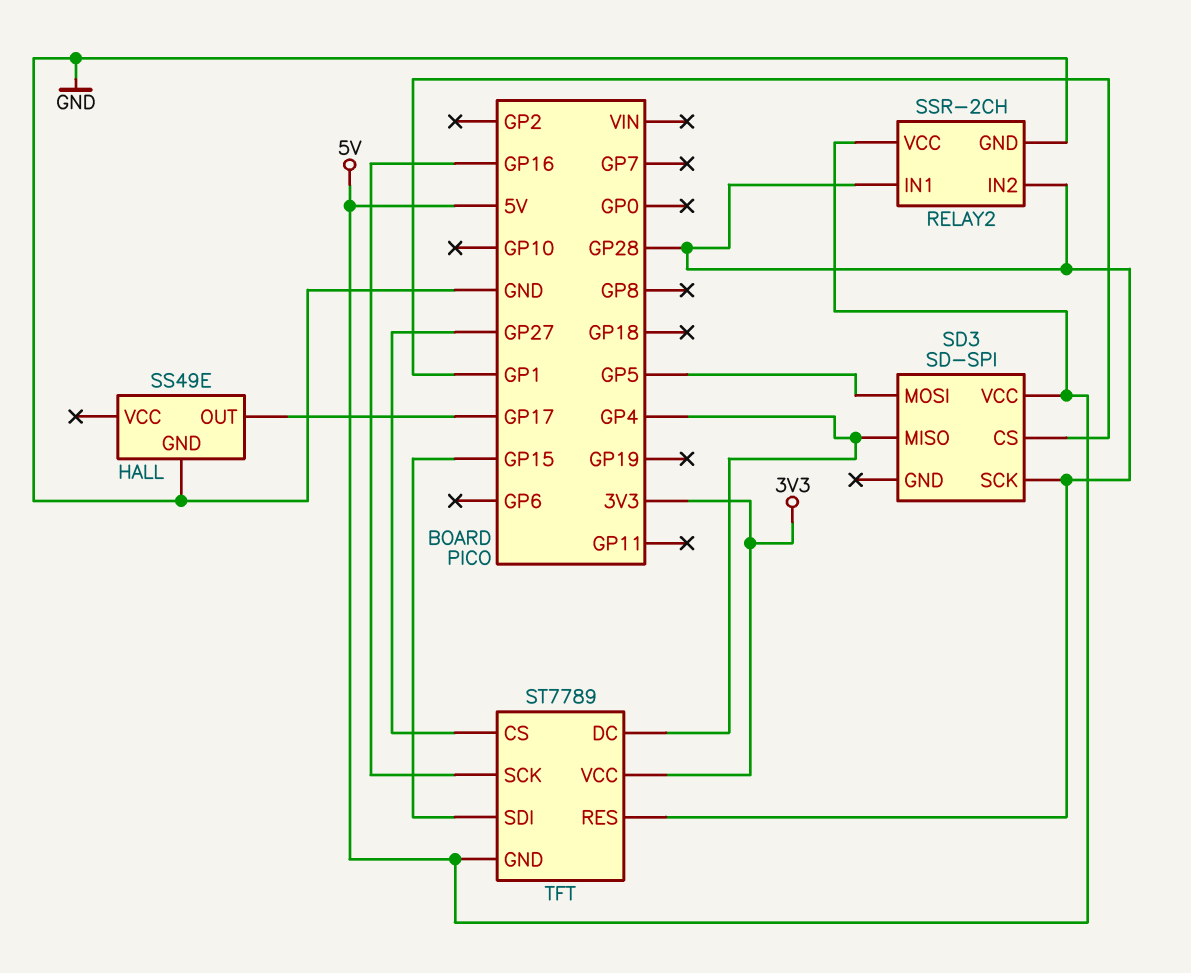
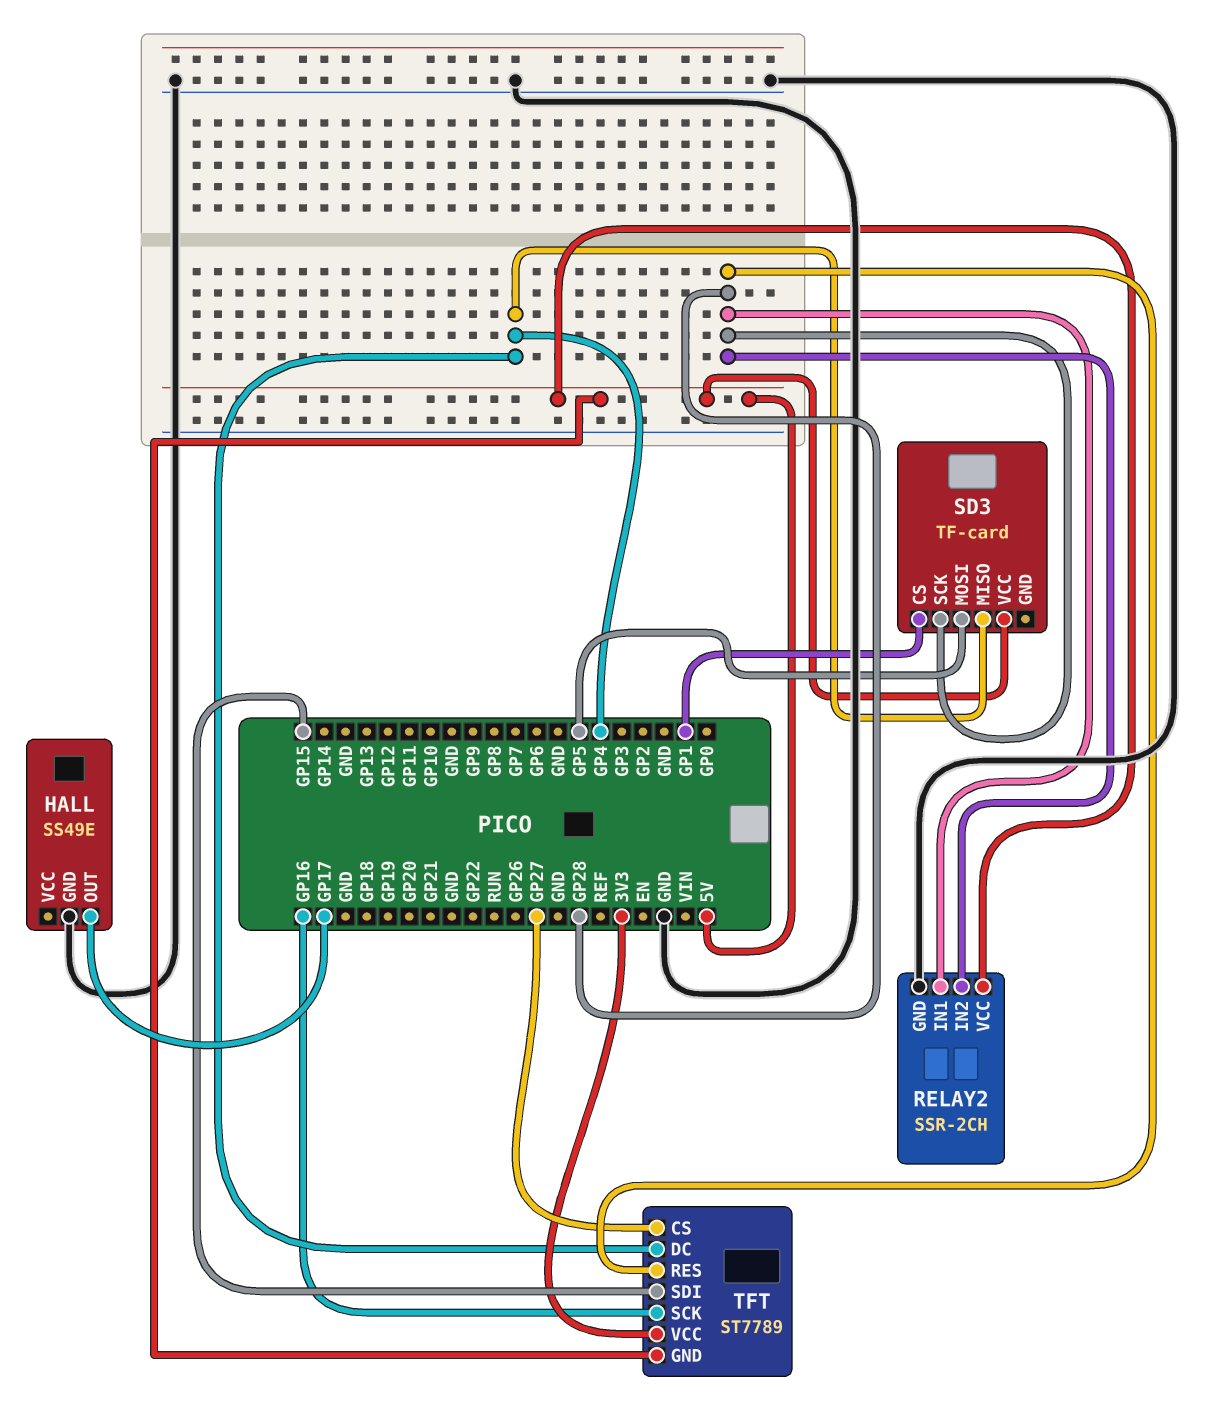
SD3: SD-SPI -> TF-card

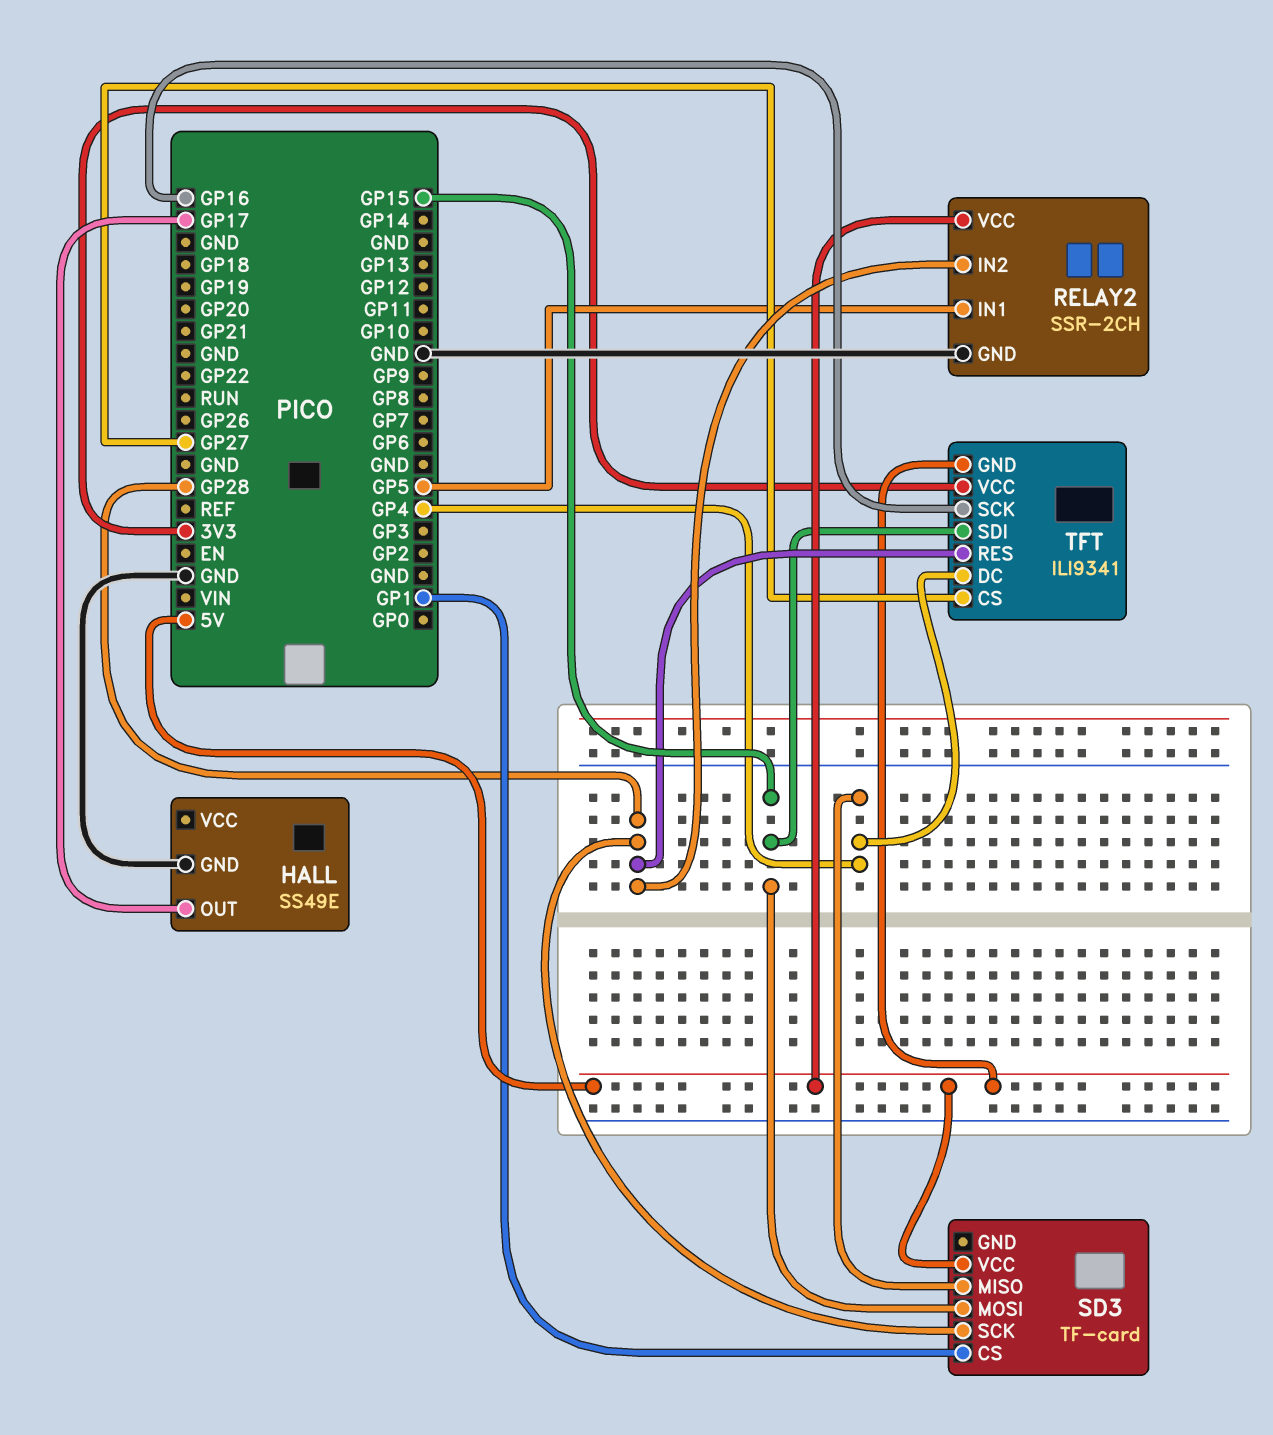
RELAY2 pin IN1: GP28 -> GP5
SD3 pin MOSI: GP5 -> GP15
TFT: ST7789 -> ILI9341

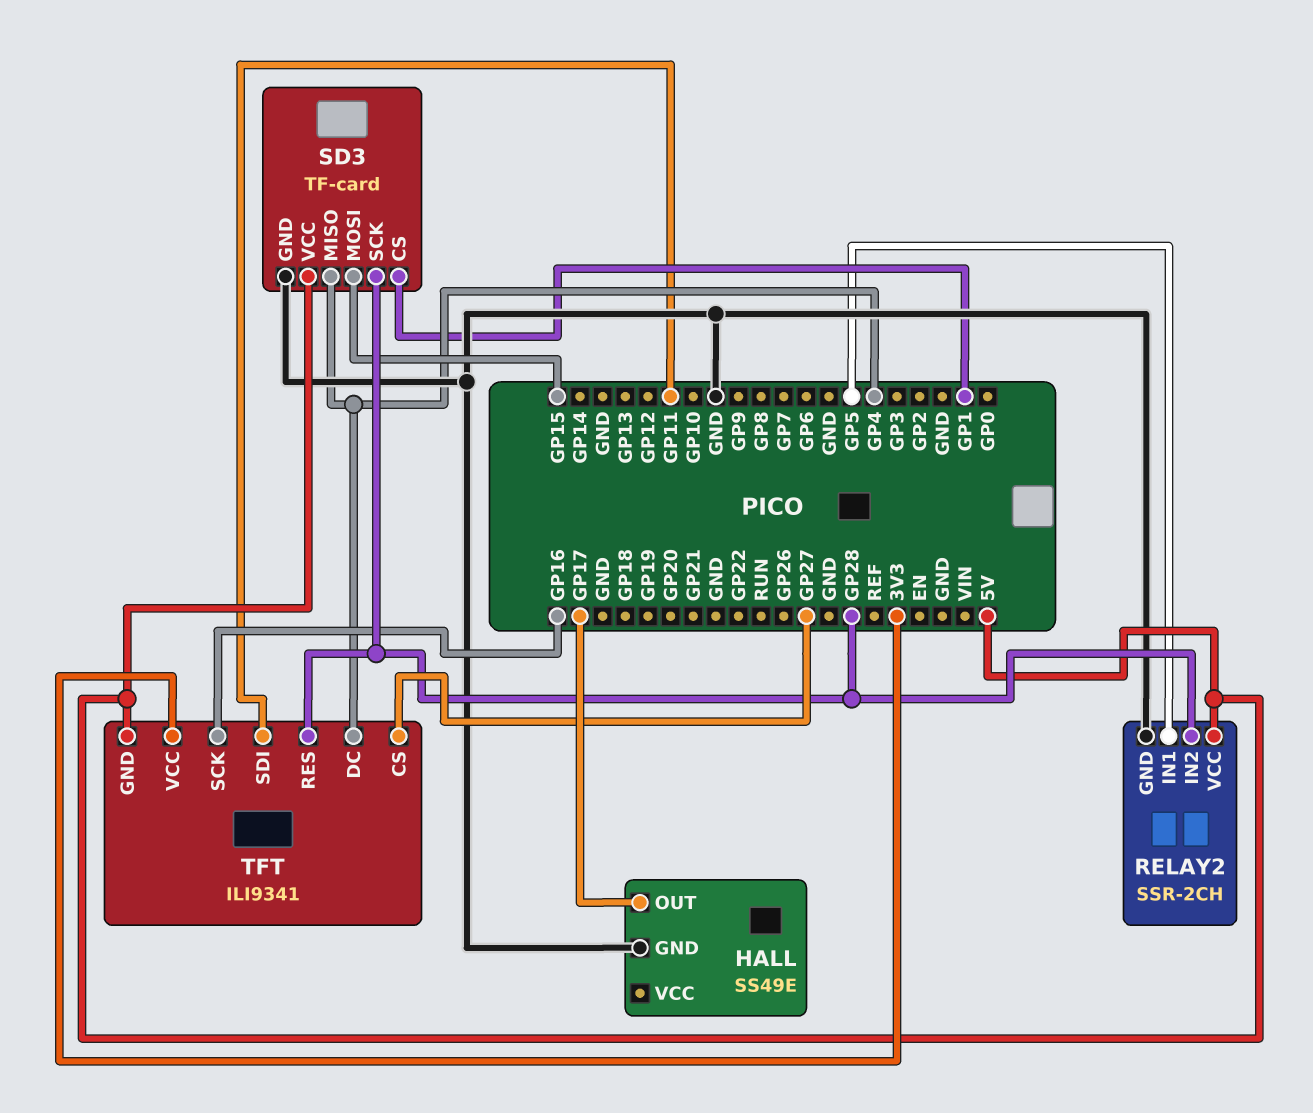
SD3 pin GND: none -> GND
TFT pin SDI: GP15 -> GP11

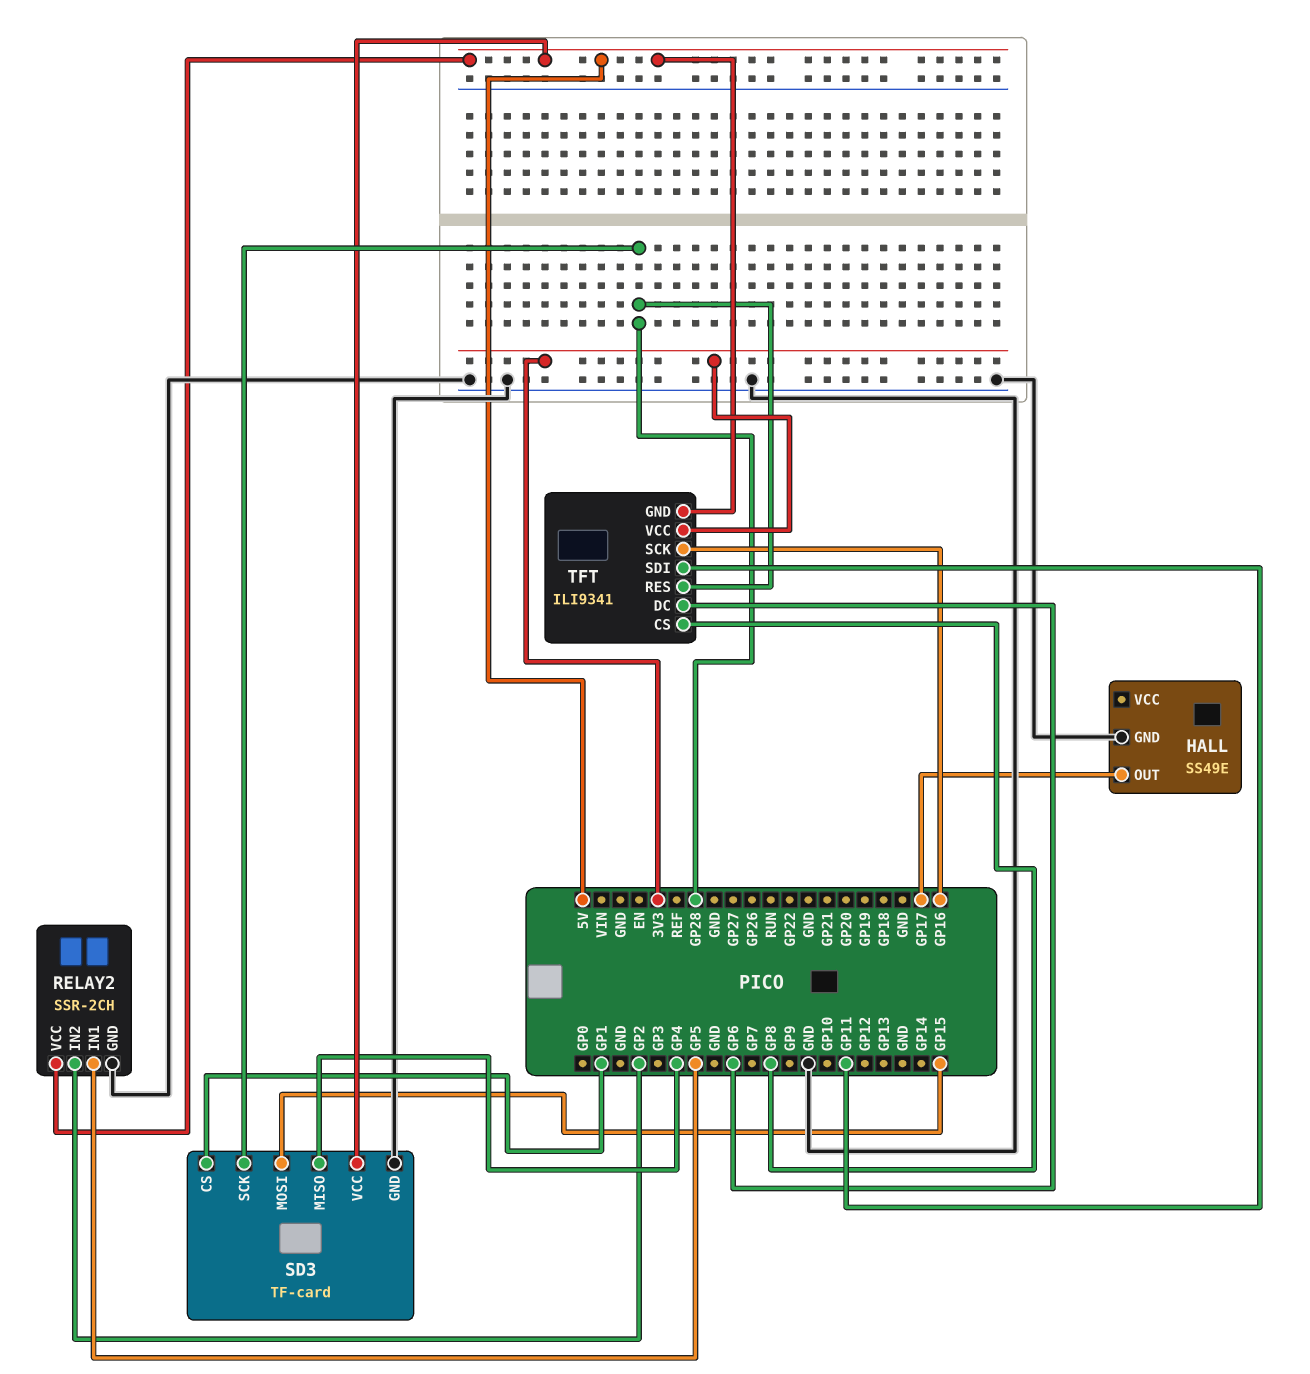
RELAY2 pin IN2: GP28 -> GP2
TFT pin CS: GP27 -> GP8
TFT pin DC: GP4 -> GP6

